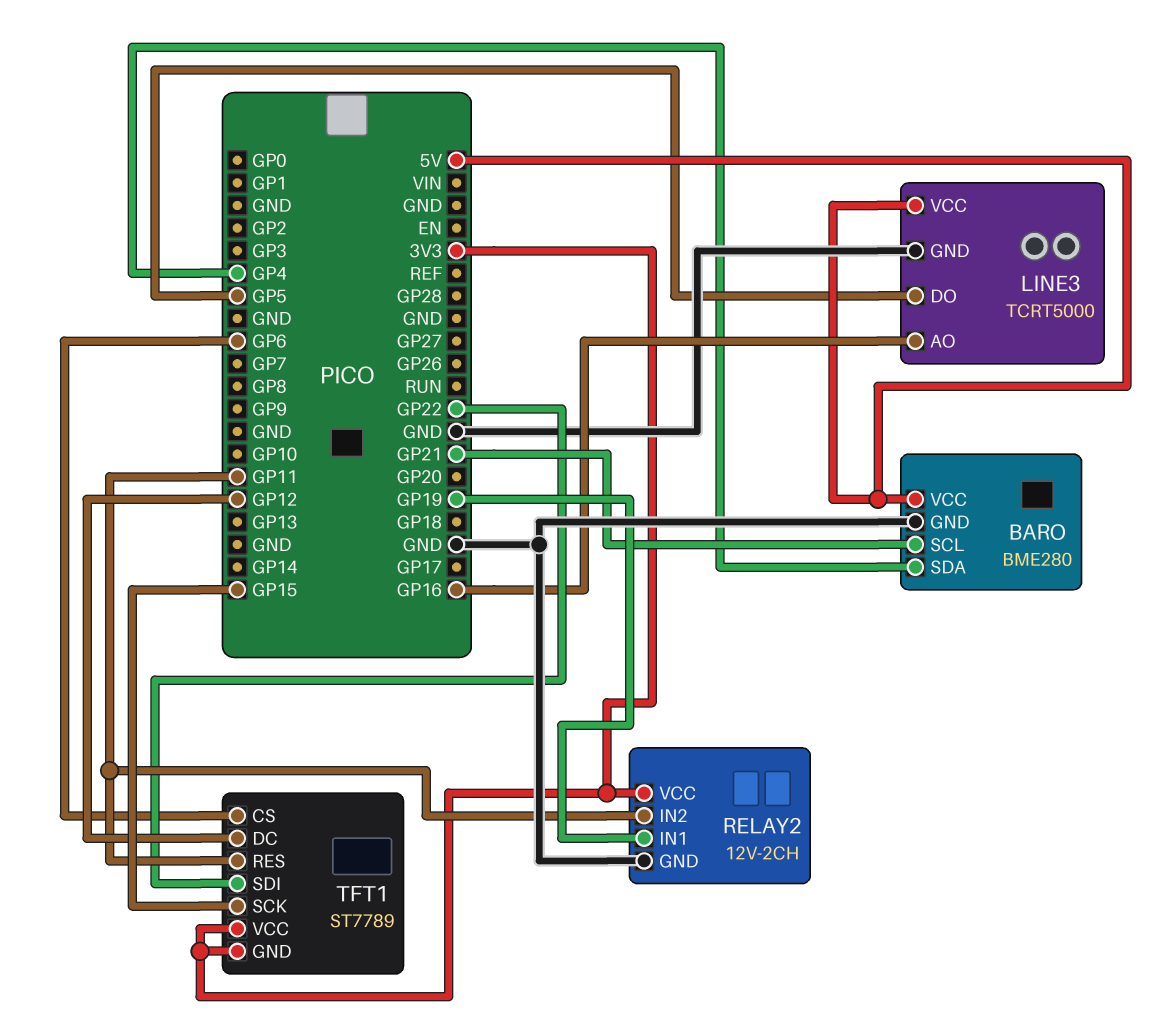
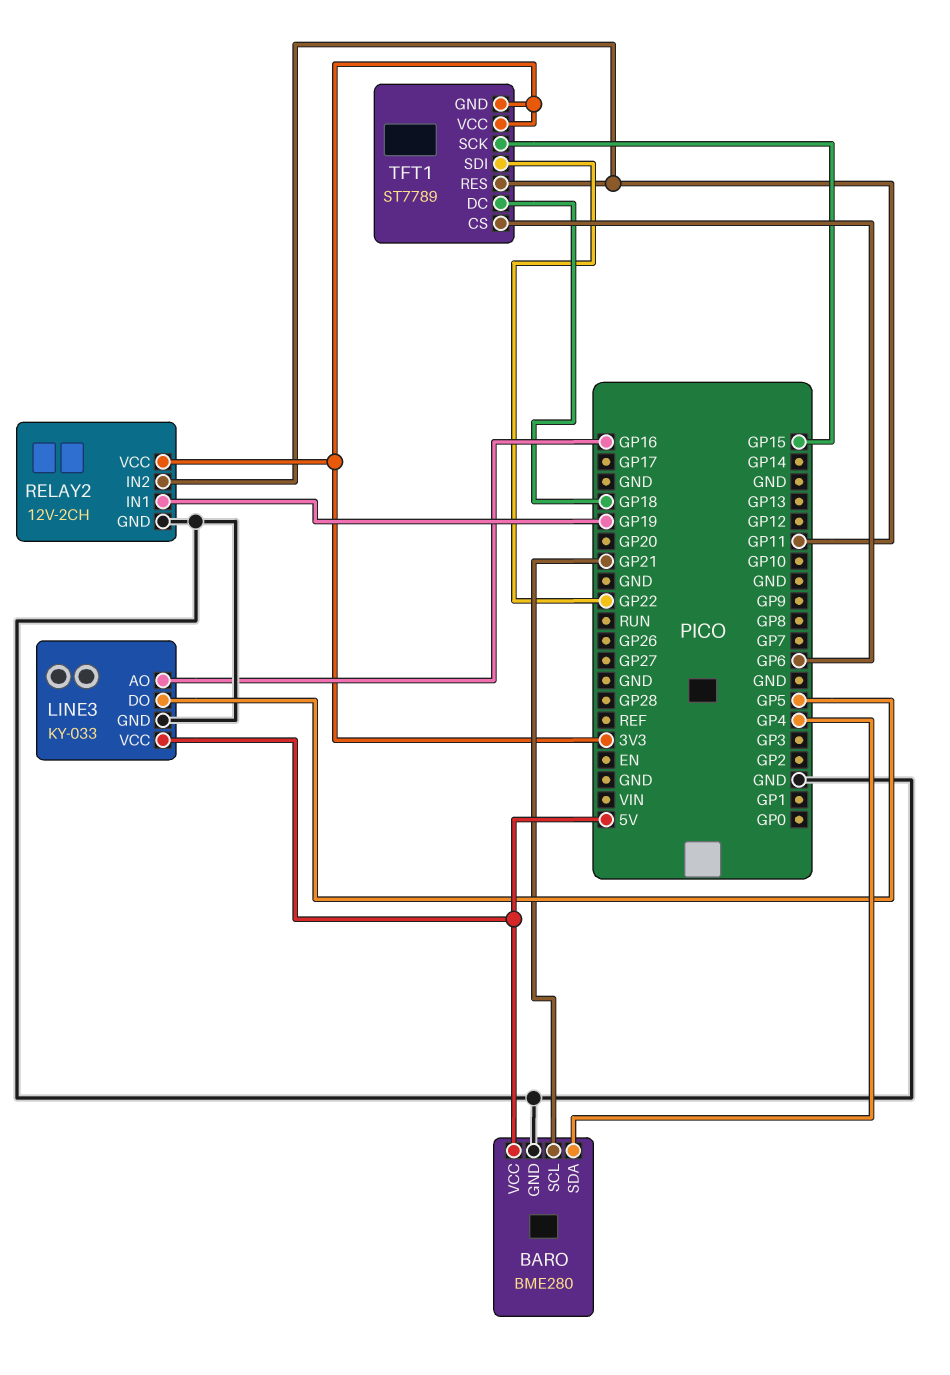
LINE3: TCRT5000 -> KY-033
TFT1 pin DC: GP12 -> GP18

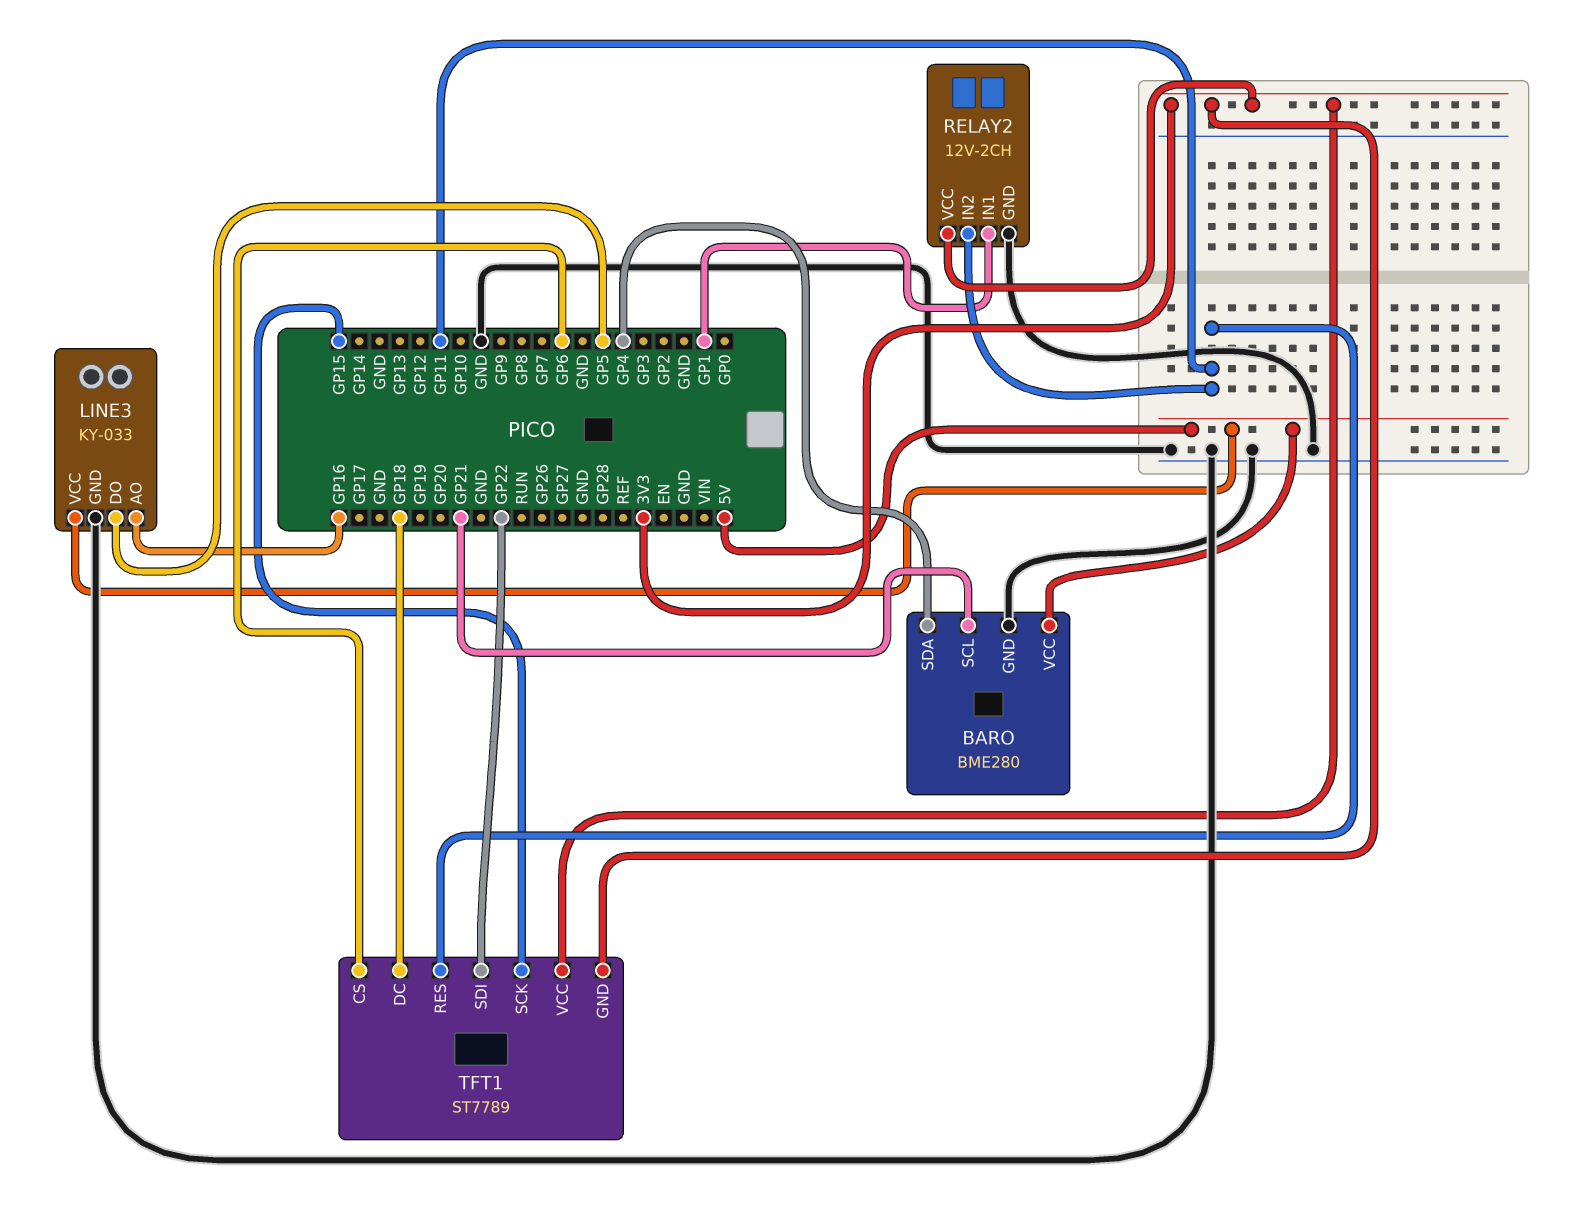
RELAY2 pin IN1: GP19 -> GP1

